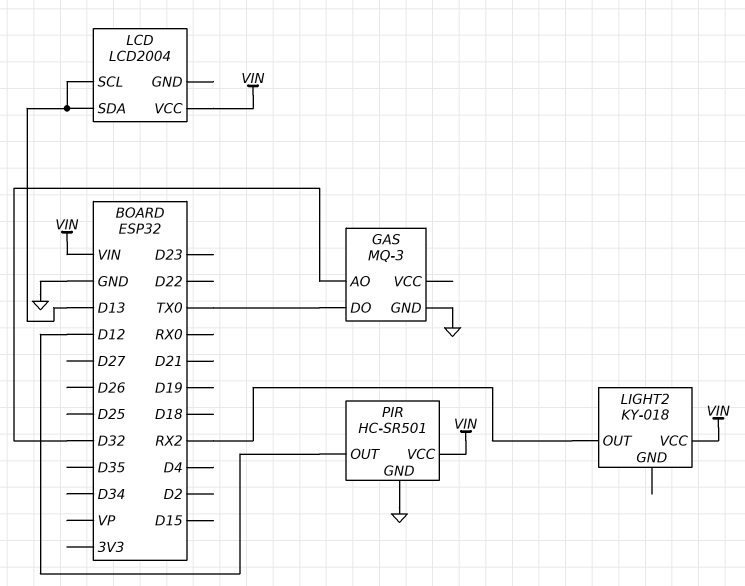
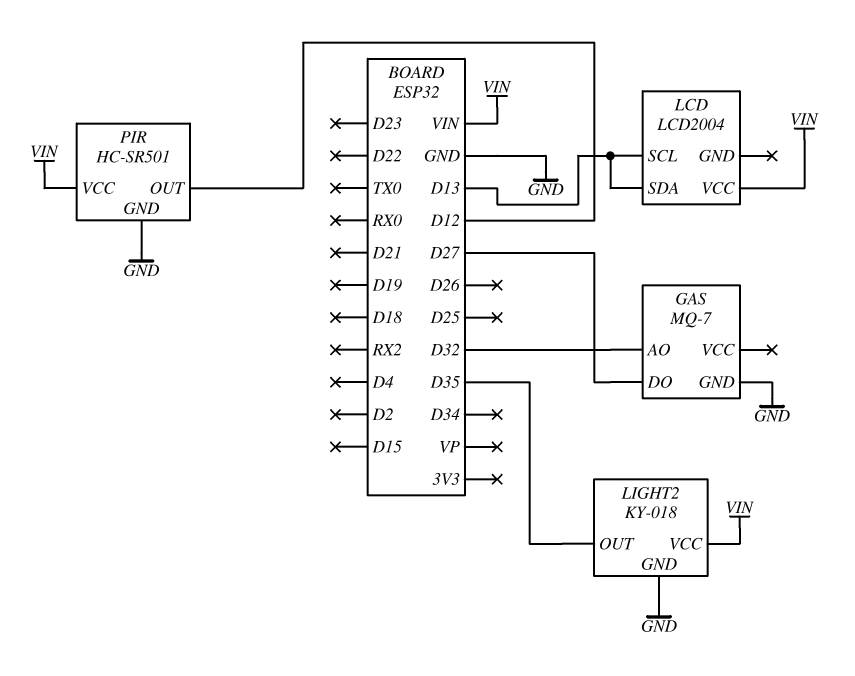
GAS: MQ-3 -> MQ-7
GAS pin DO: TX0 -> D27
LIGHT2 pin GND: none -> GND
LIGHT2 pin OUT: RX2 -> D35

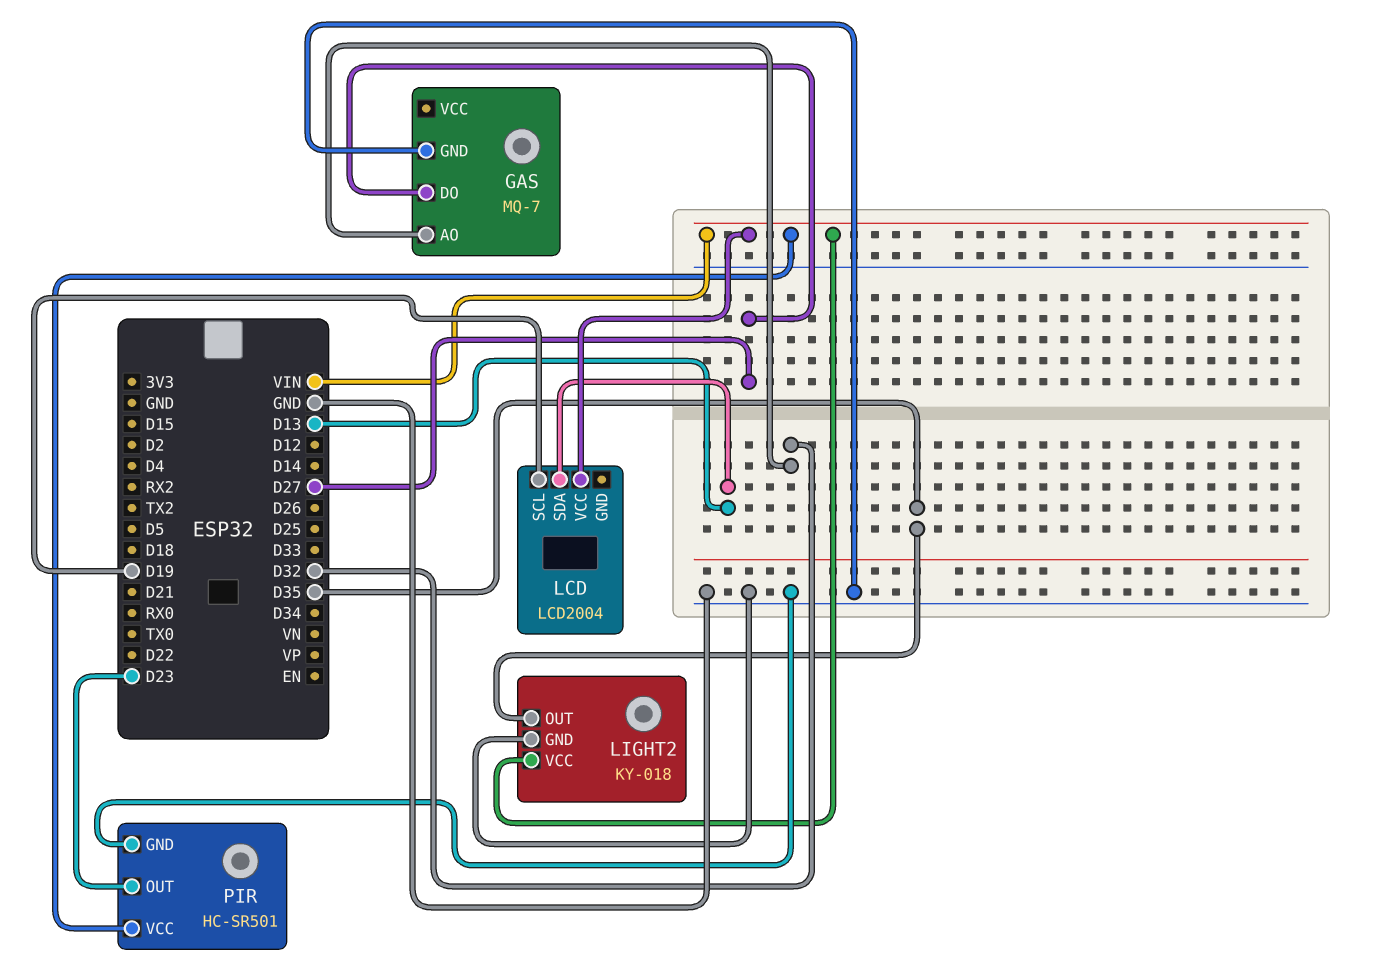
LCD pin SCL: D13 -> D19
PIR pin OUT: D12 -> D23

